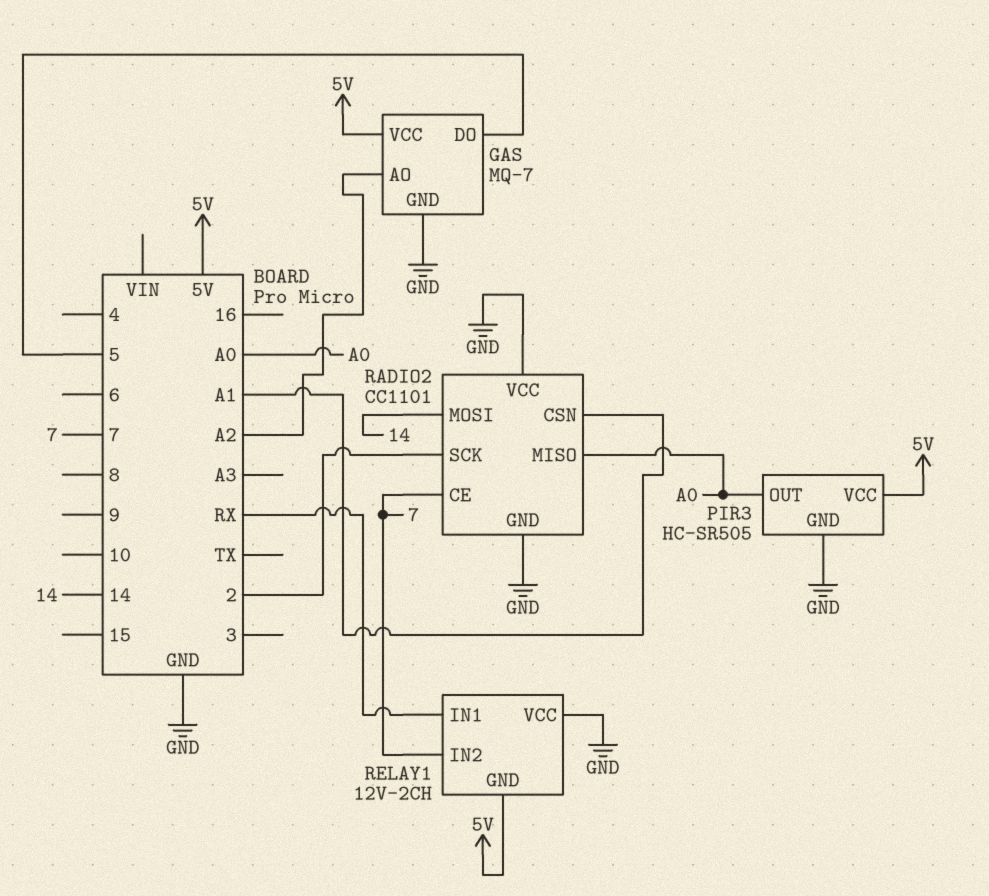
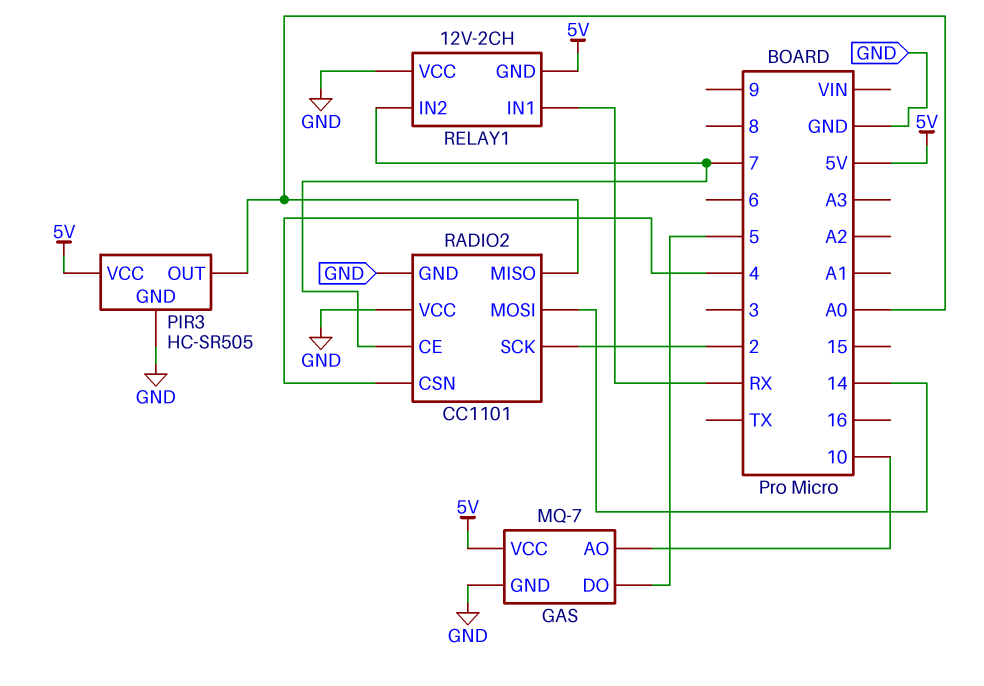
GAS pin AO: A2 -> 10
RADIO2 pin CSN: A1 -> 4

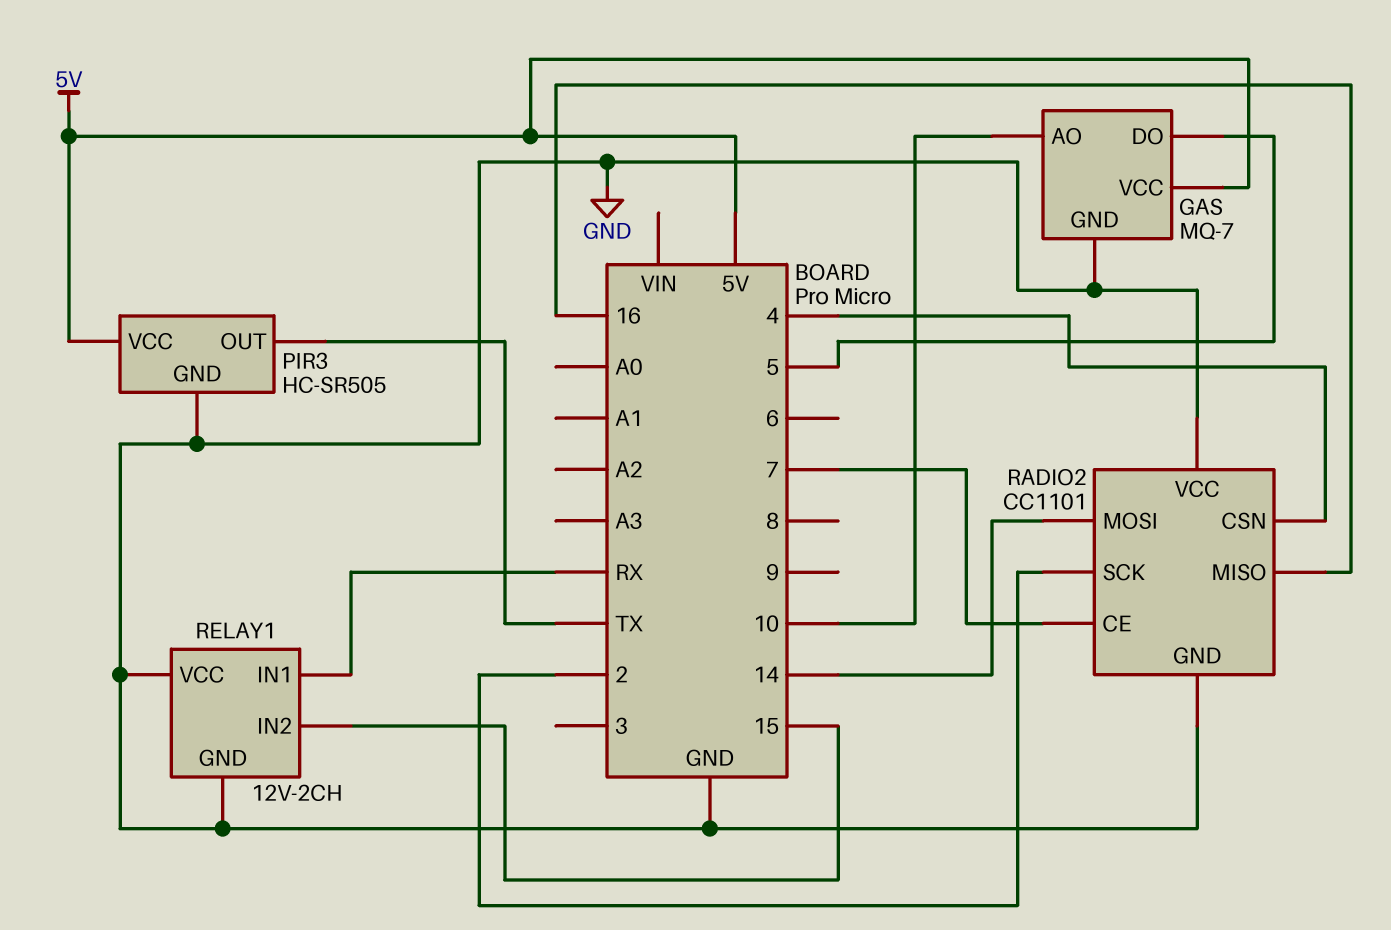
PIR3 pin OUT: A0 -> TX
RADIO2 pin MISO: A0 -> 16
RELAY1 pin GND: 5V -> GND
RELAY1 pin IN2: 7 -> 15

